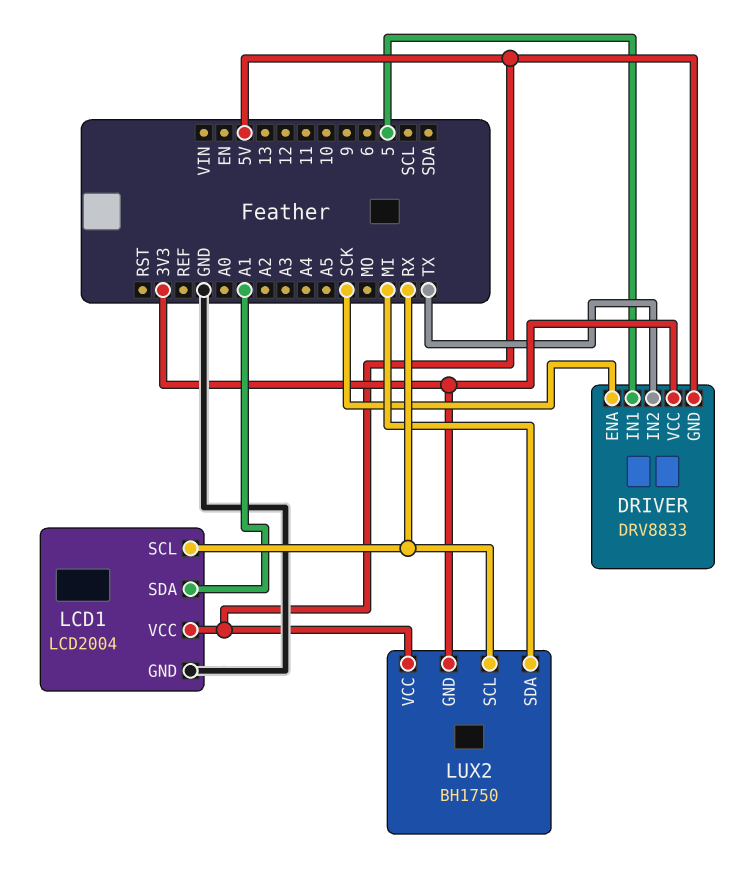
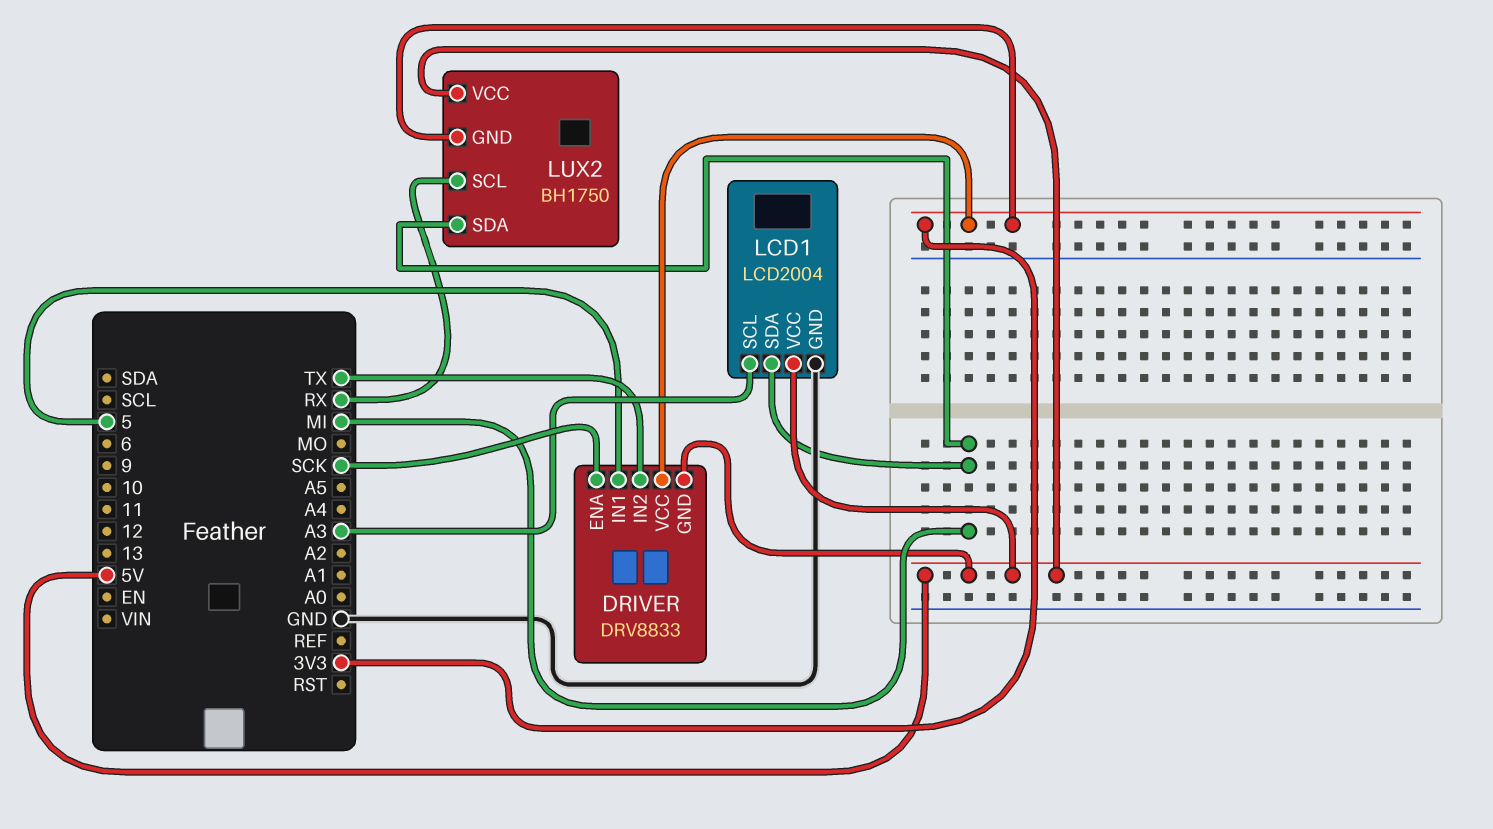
LCD1 pin SCL: RX -> A3
LCD1 pin SDA: A1 -> MI

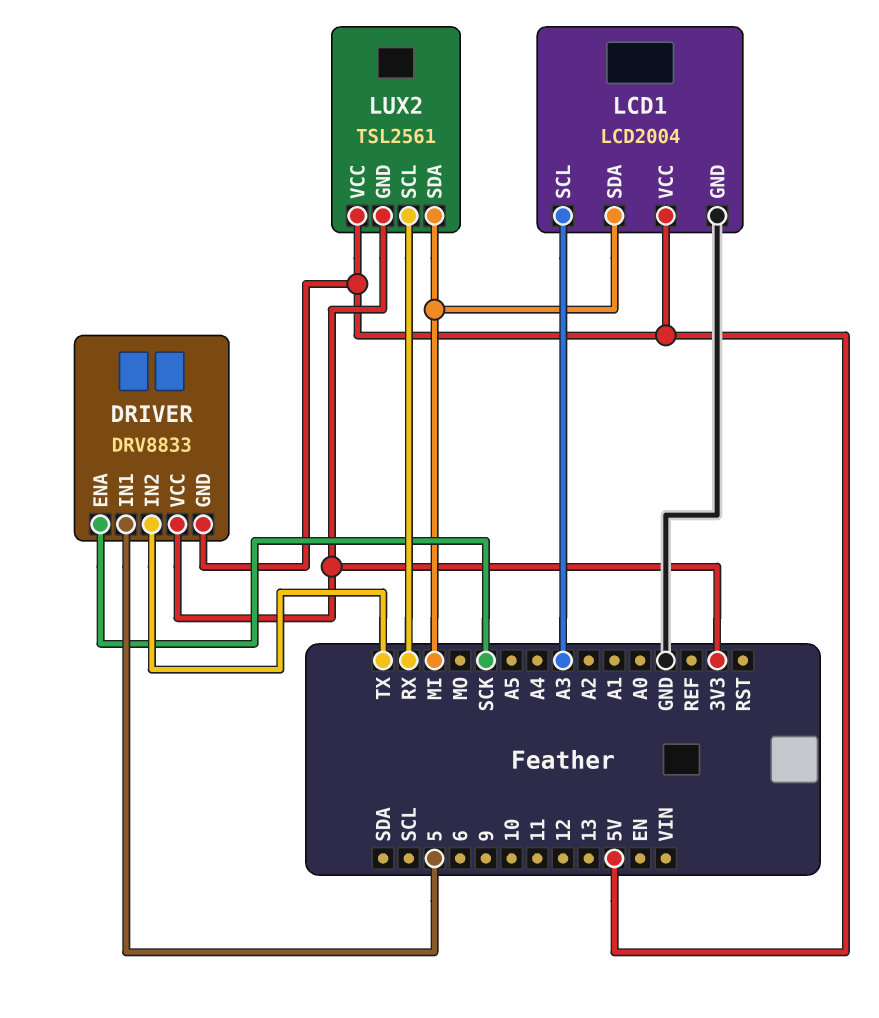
LUX2: BH1750 -> TSL2561

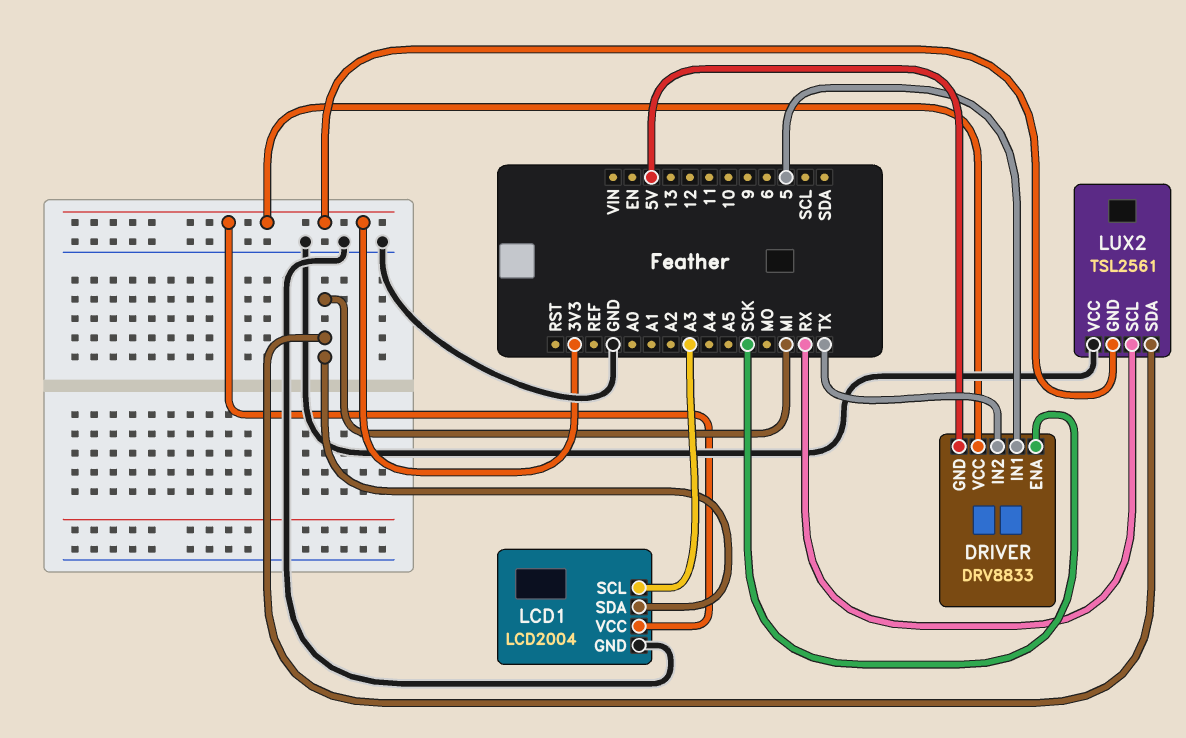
LCD1 pin VCC: 5V -> 3V3
LUX2 pin VCC: 5V -> GND

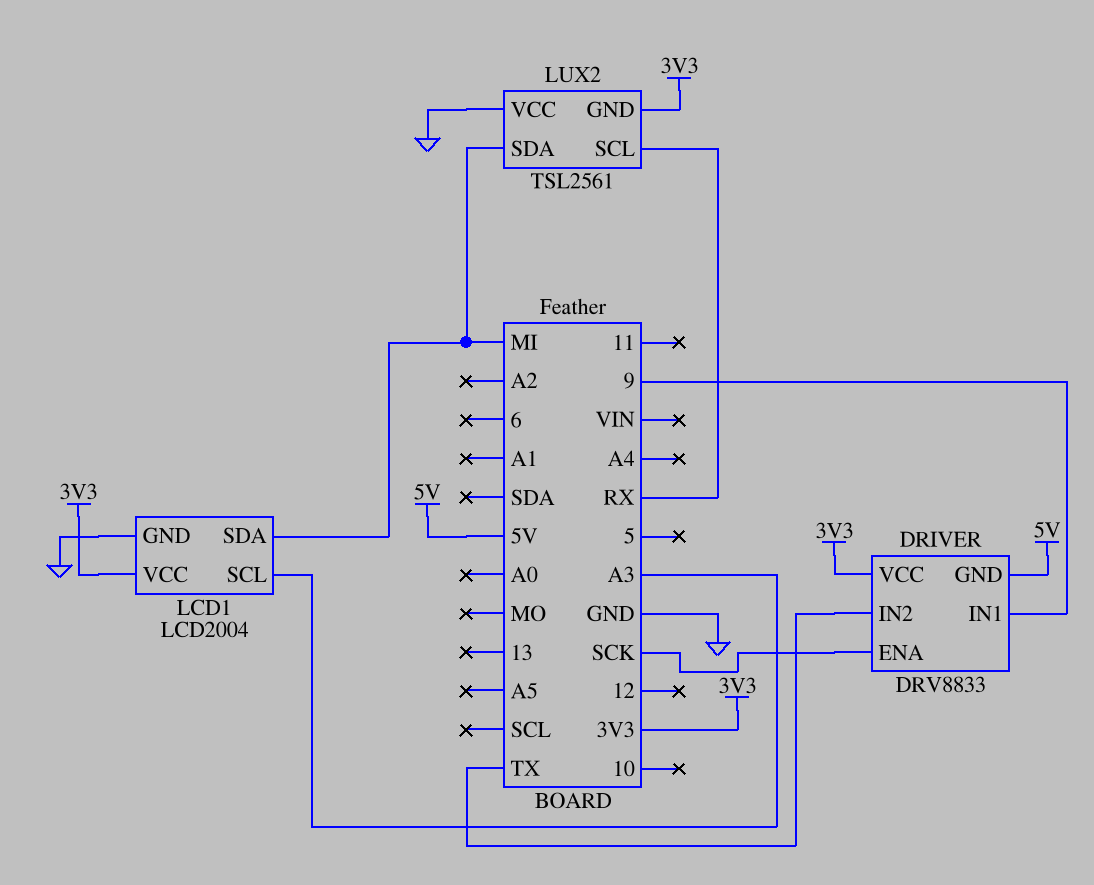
DRIVER pin IN1: 5 -> 9

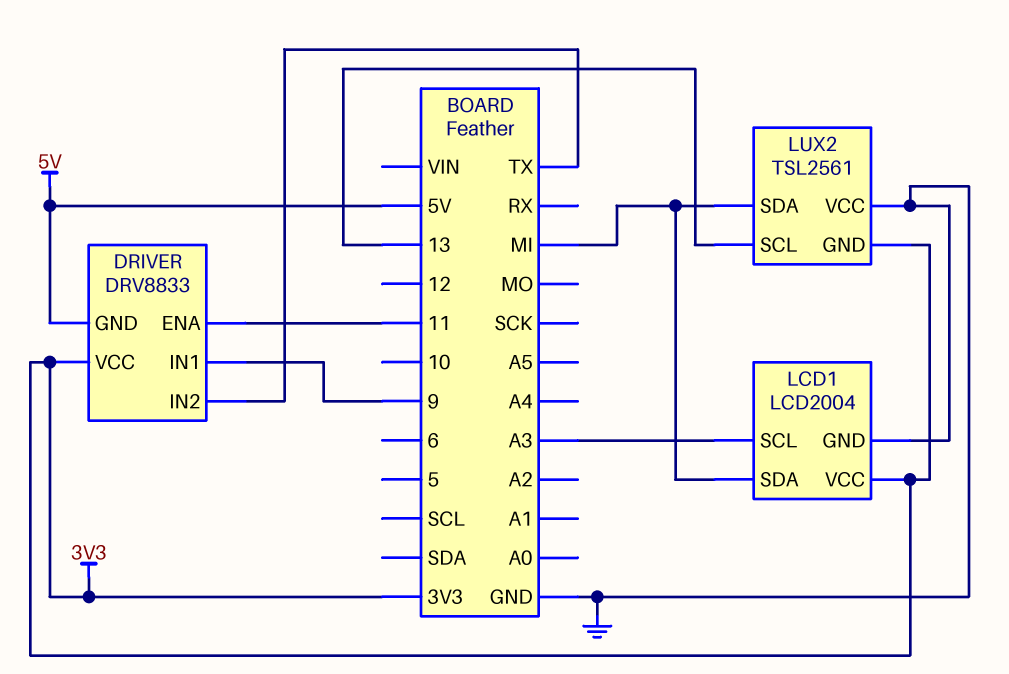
DRIVER pin ENA: SCK -> 11
LUX2 pin SCL: RX -> 13

